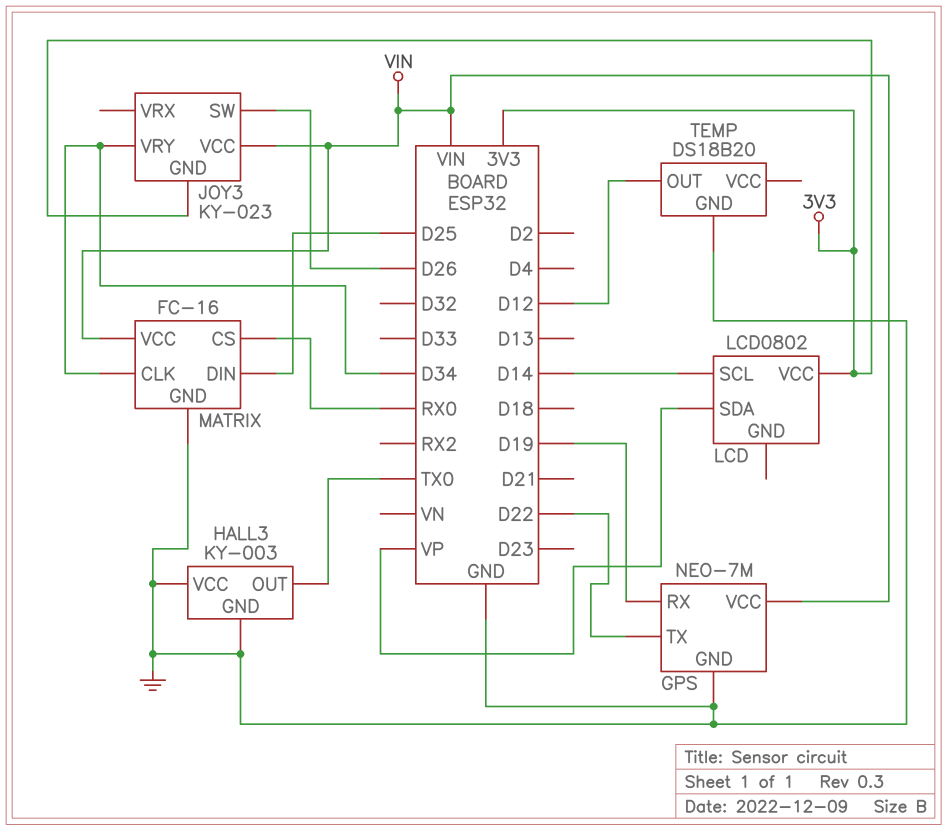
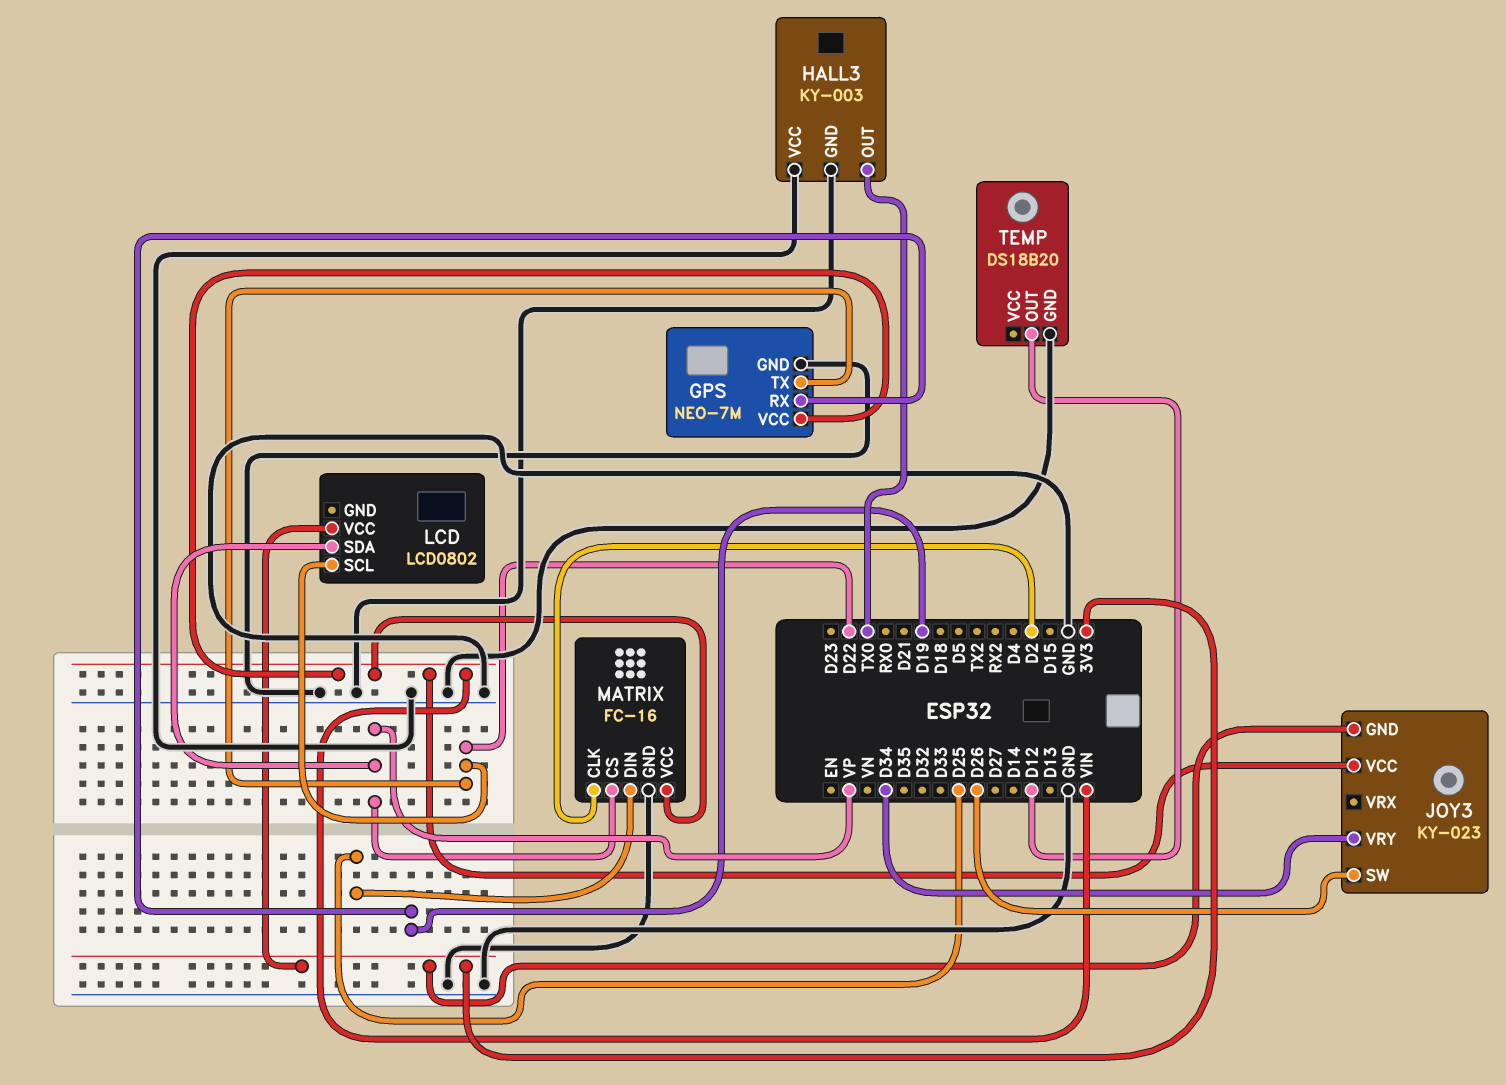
LCD pin SCL: D14 -> D22
MATRIX pin CLK: D34 -> D2
MATRIX pin CS: RX0 -> VP

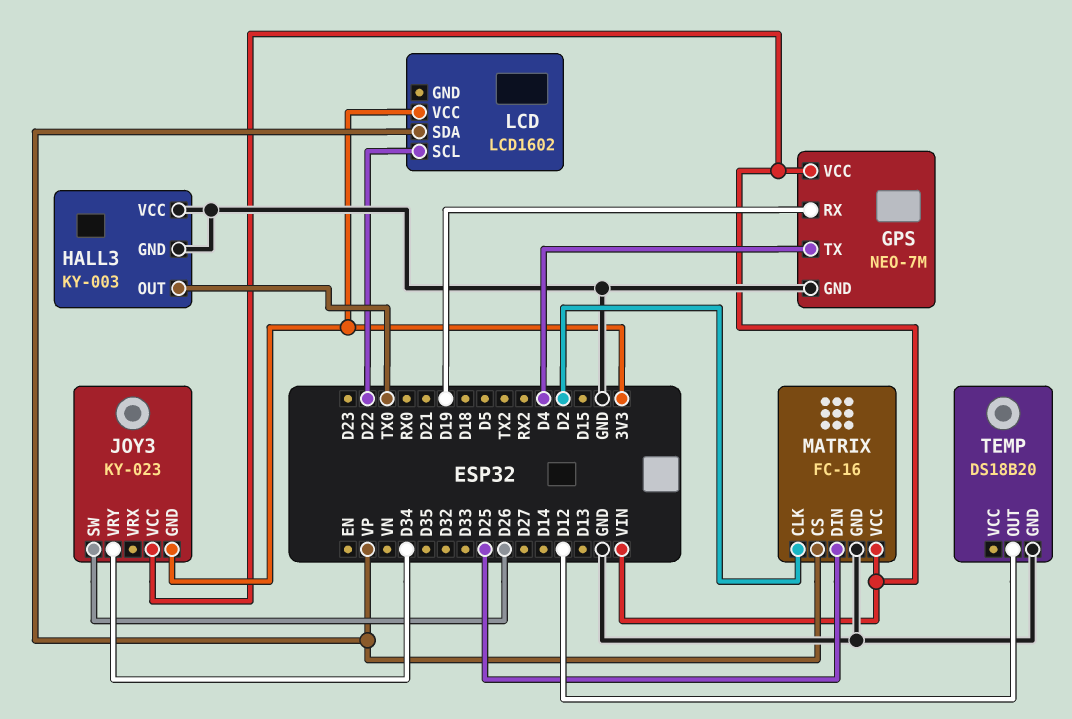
GPS pin TX: D22 -> D4
LCD: LCD0802 -> LCD1602

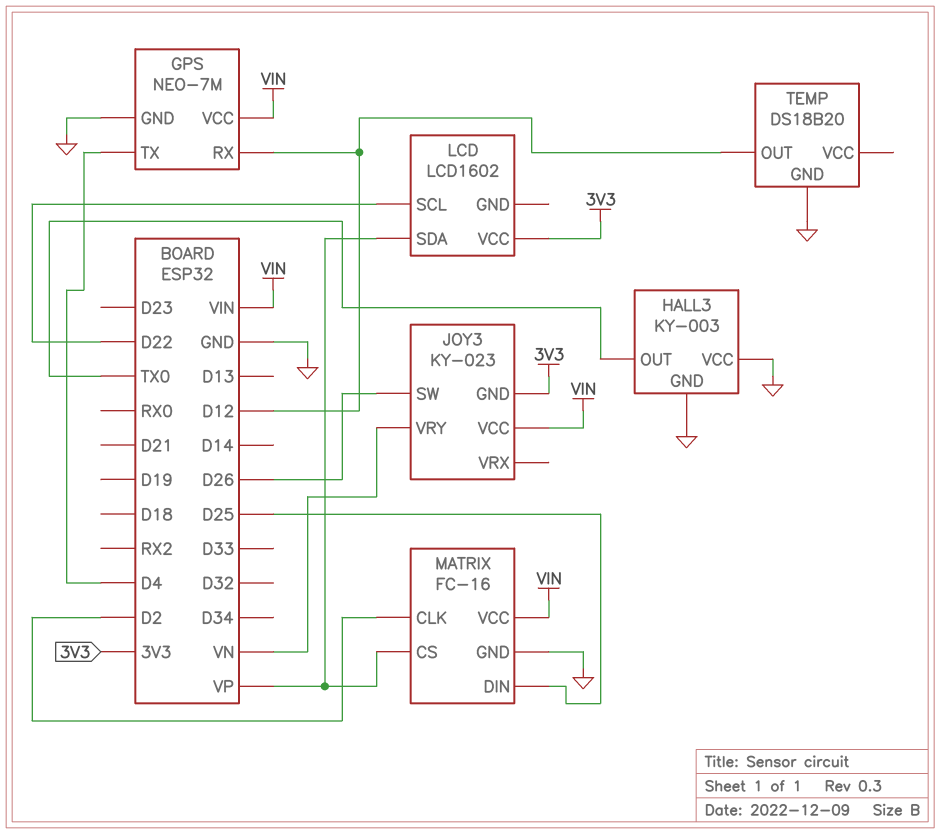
GPS pin RX: D19 -> D12
JOY3 pin VRY: D34 -> VN

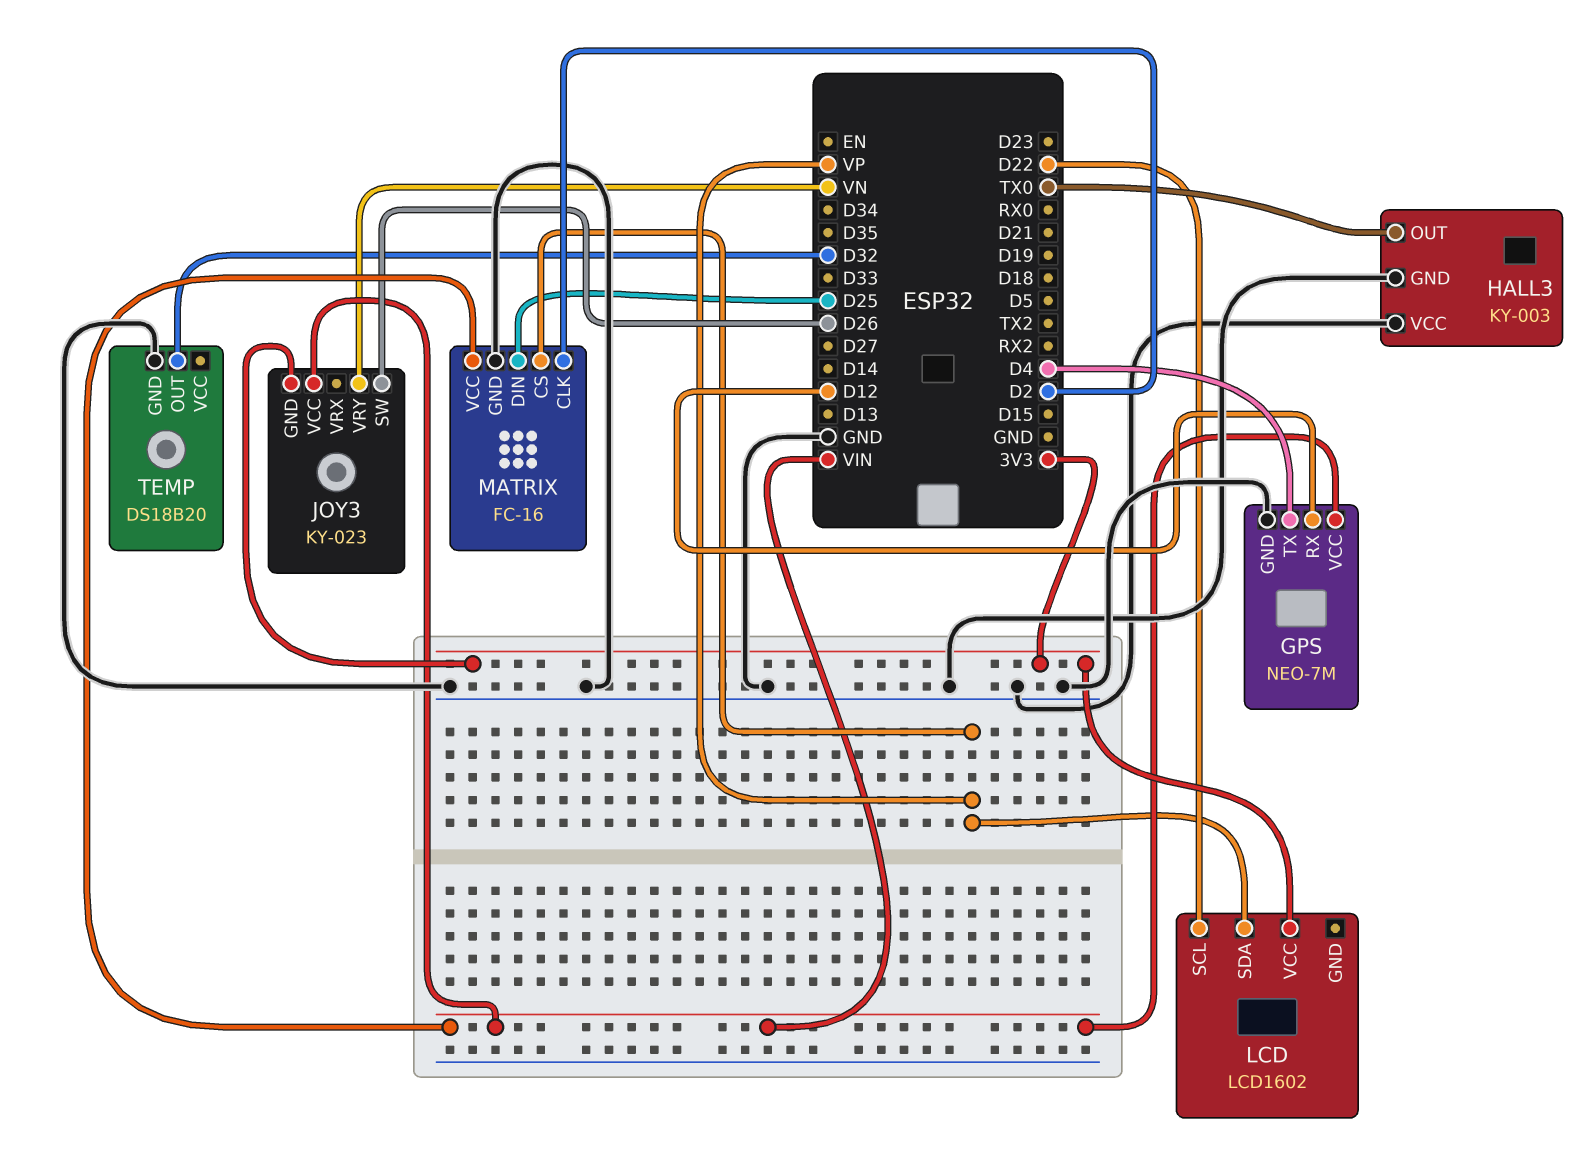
TEMP pin OUT: D12 -> D32

